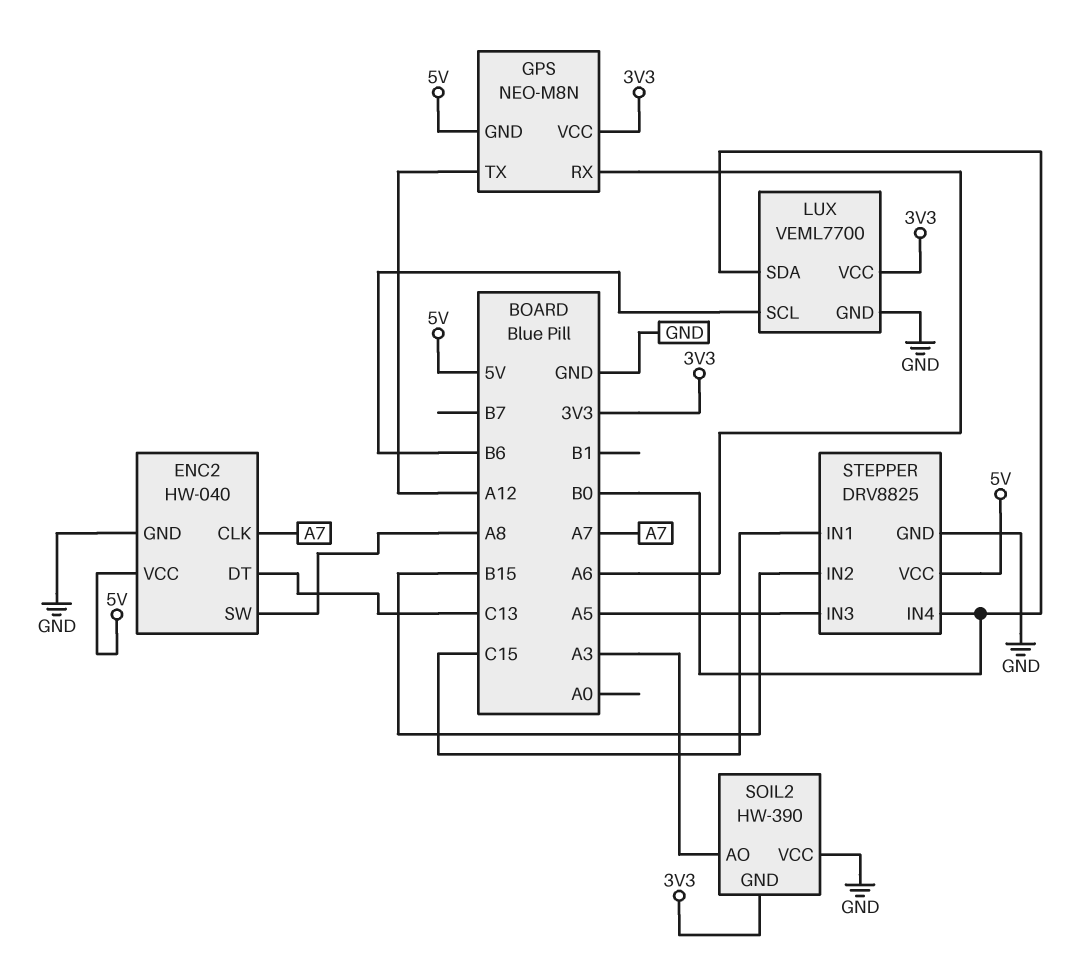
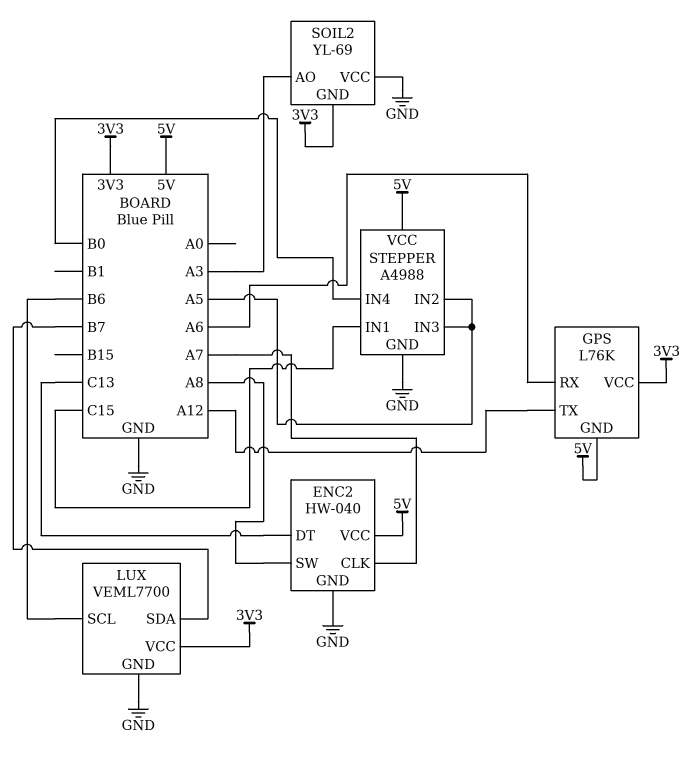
GPS: NEO-M8N -> L76K
LUX pin SDA: B0 -> B7
SOIL2: HW-390 -> YL-69
STEPPER: DRV8825 -> A4988
STEPPER pin IN2: B15 -> A5

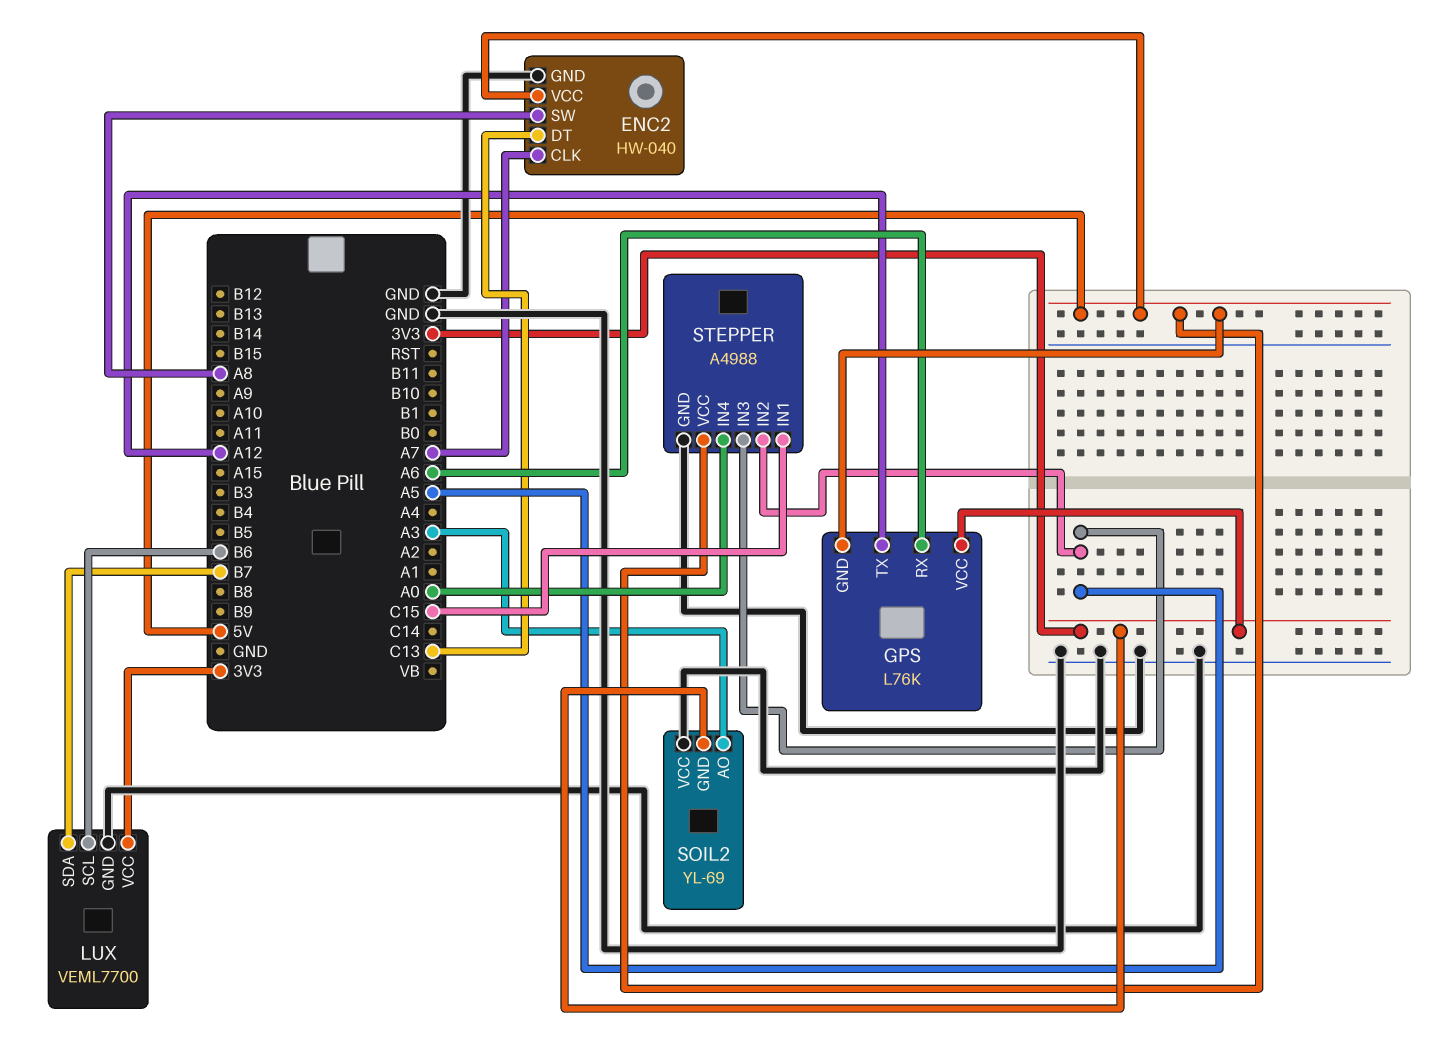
STEPPER pin IN4: B0 -> A0

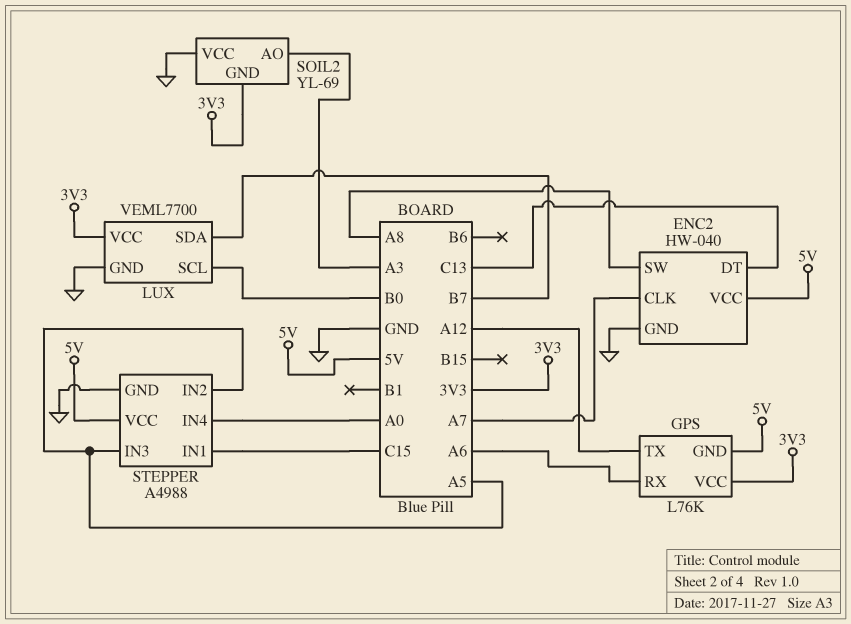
LUX pin SCL: B6 -> B0

